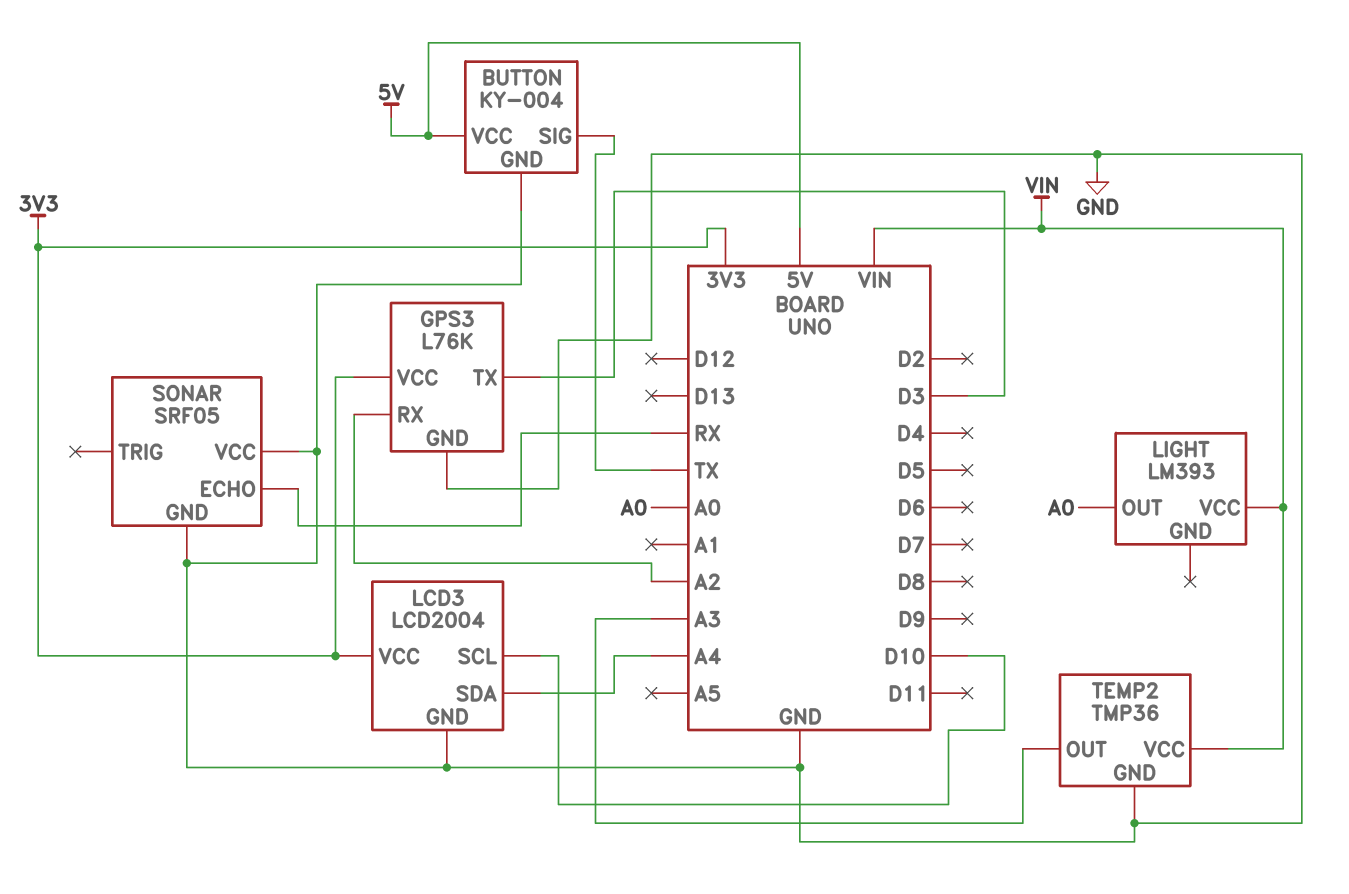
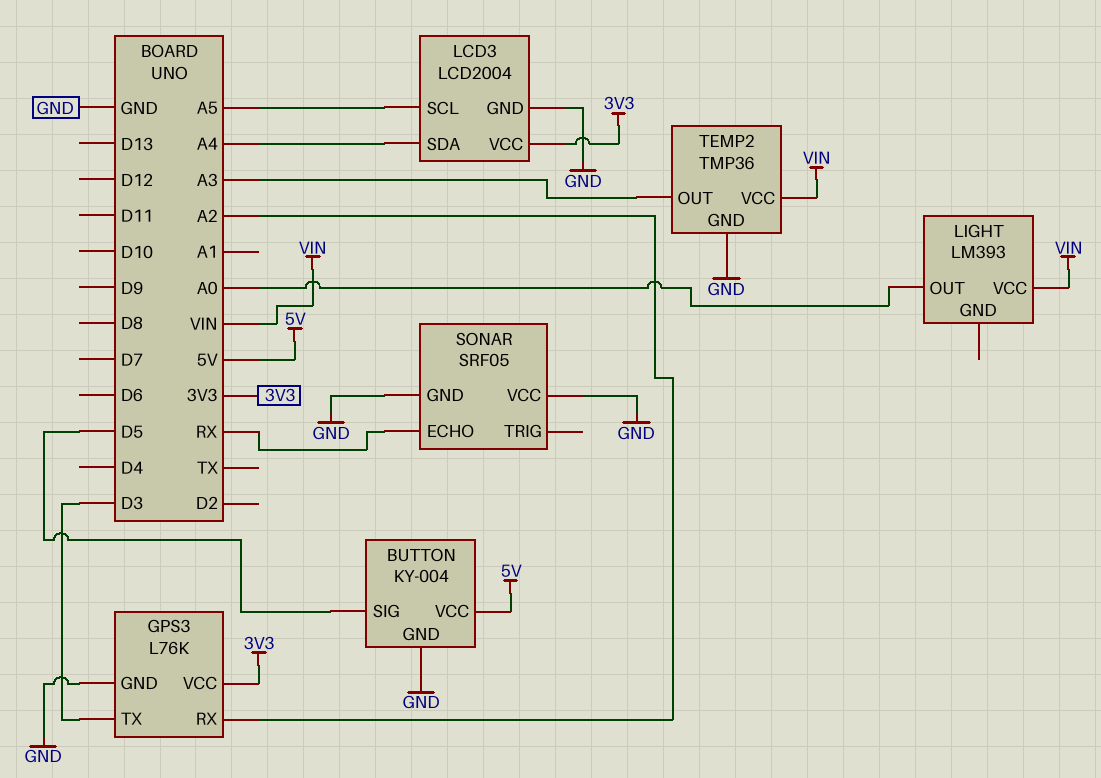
BUTTON pin SIG: TX -> D5
LCD3 pin SCL: D10 -> A5

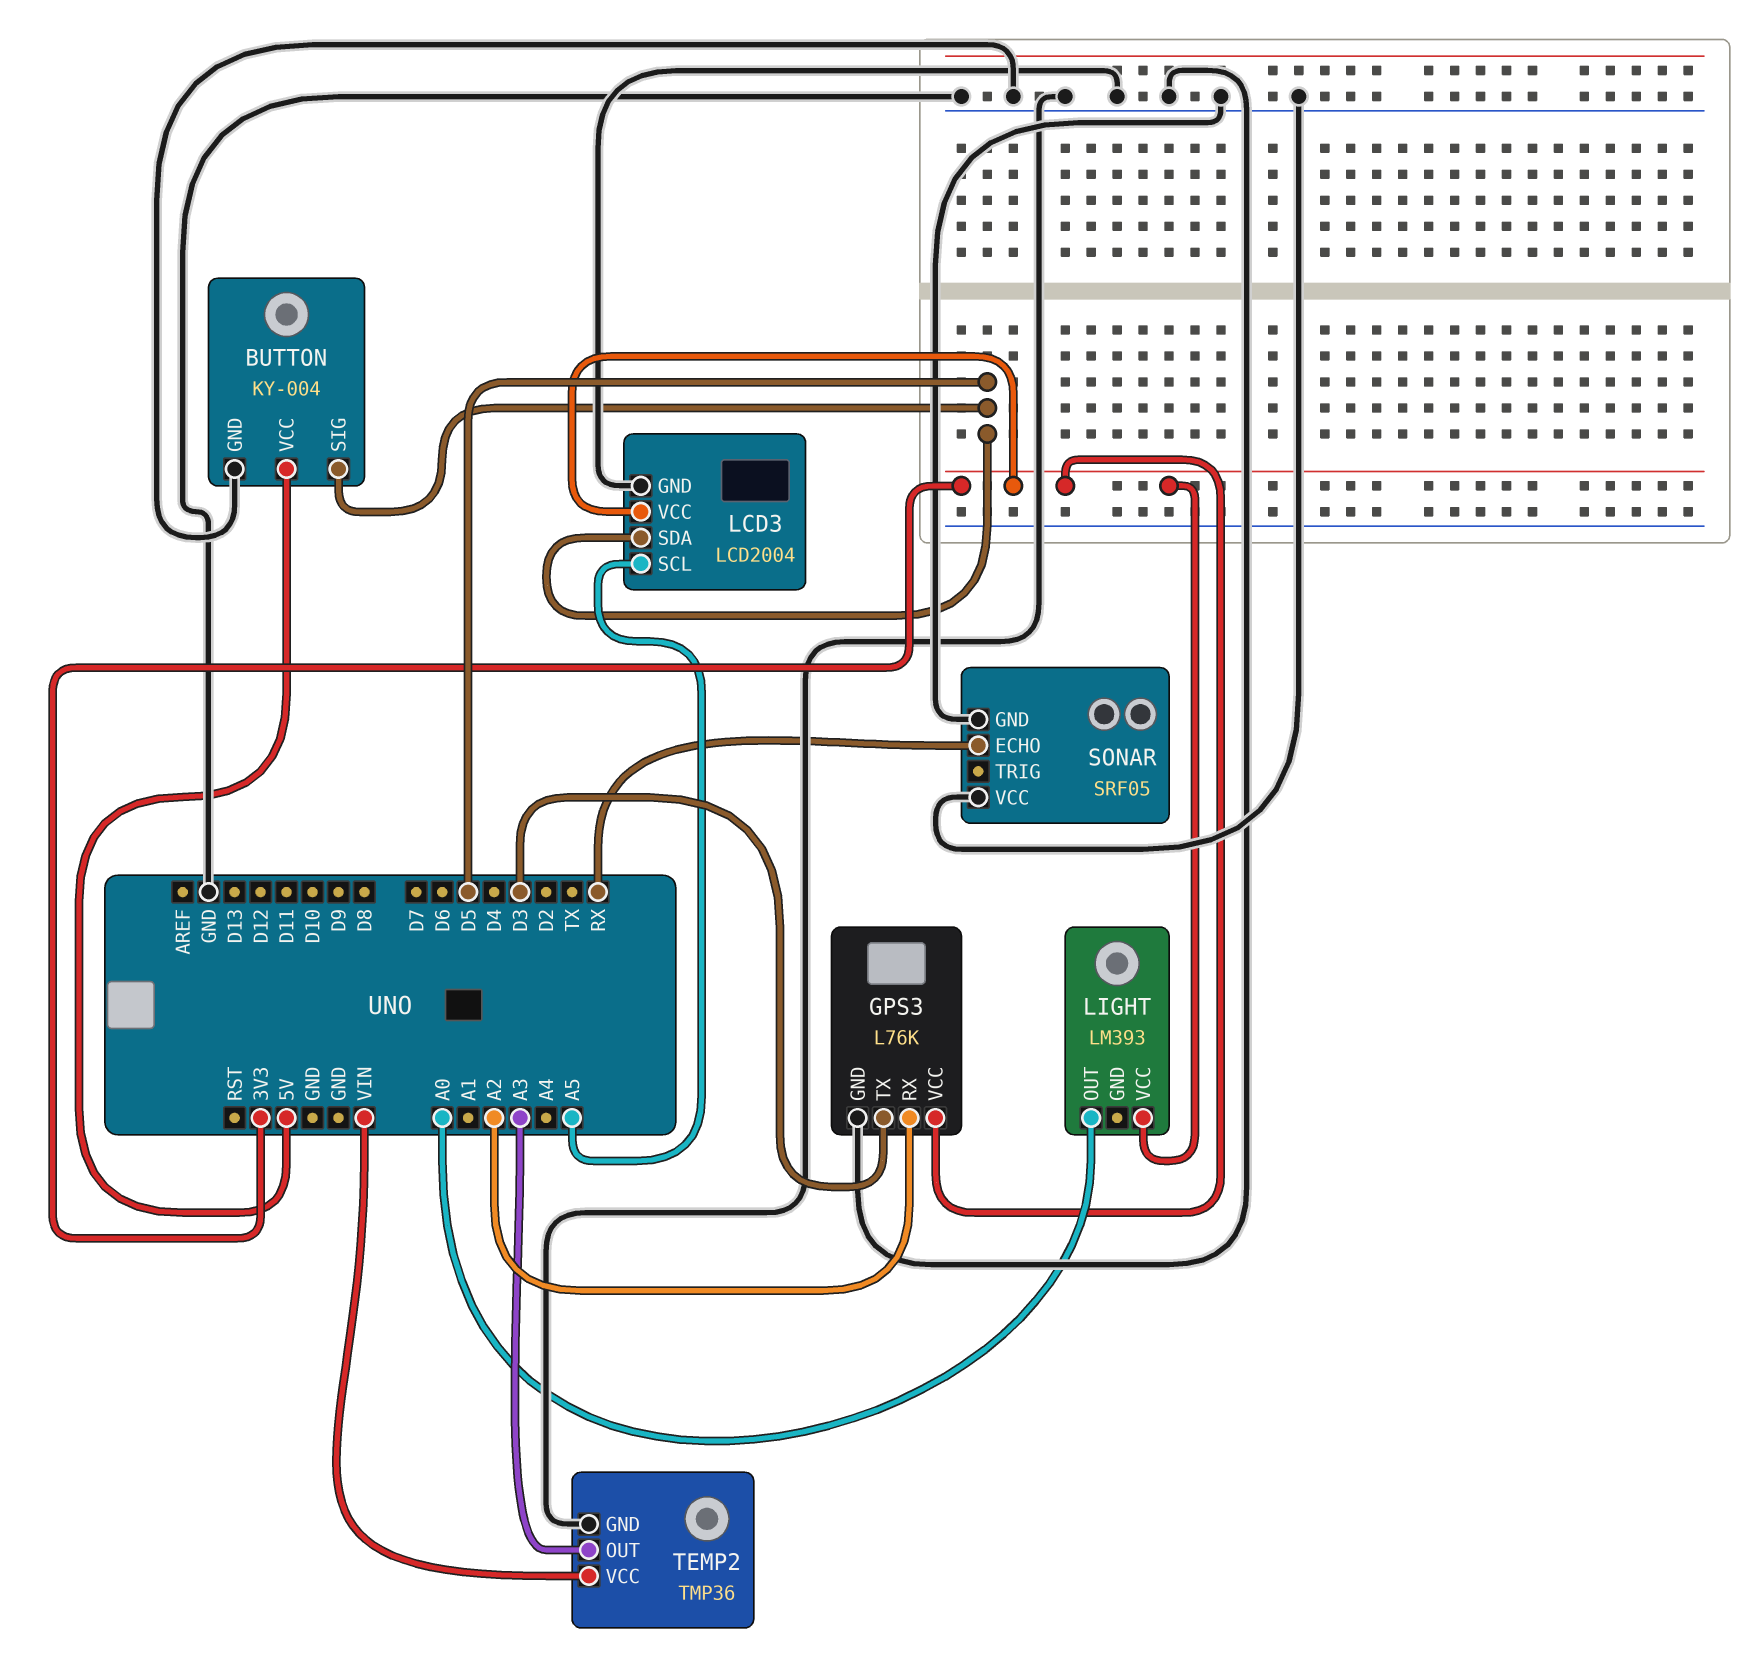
LCD3 pin SDA: A4 -> D5
LIGHT pin VCC: VIN -> 3V3

